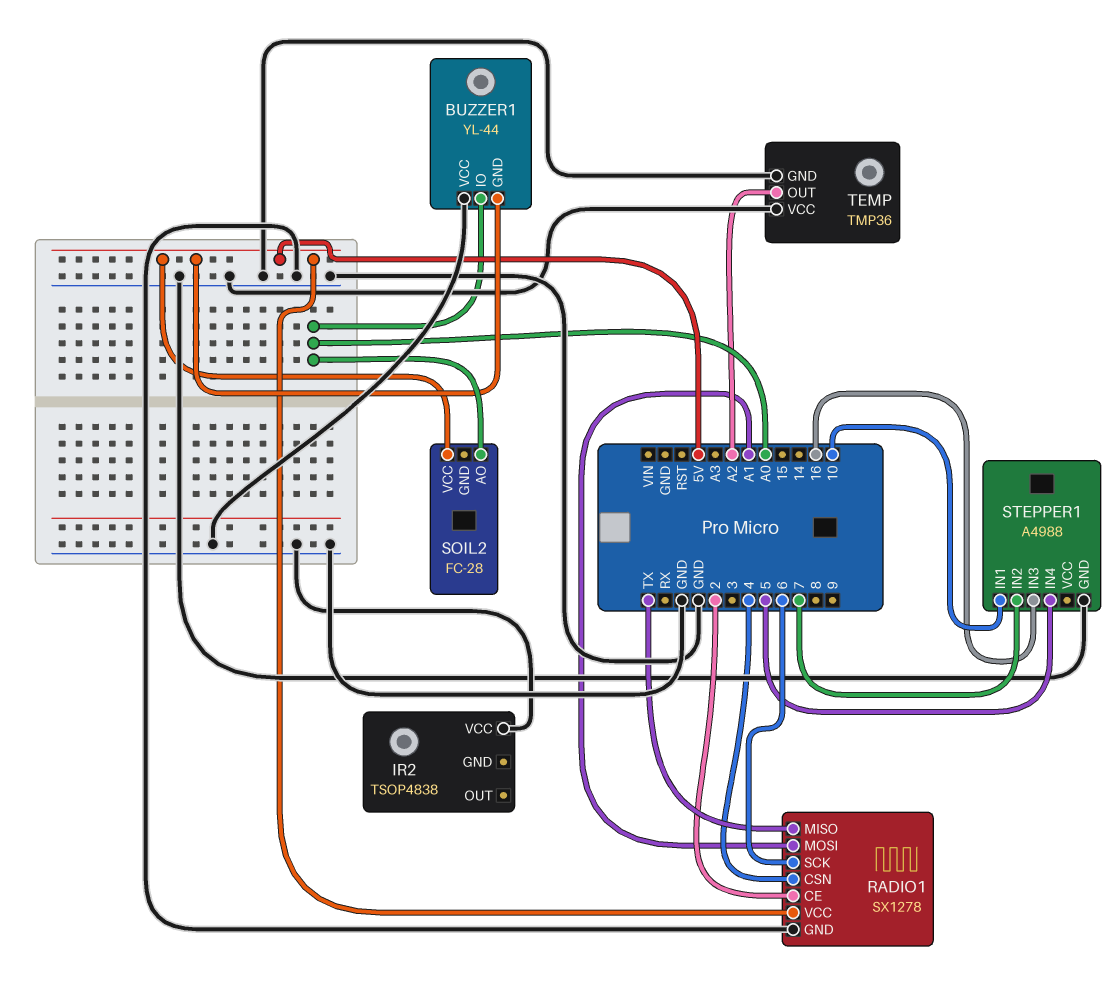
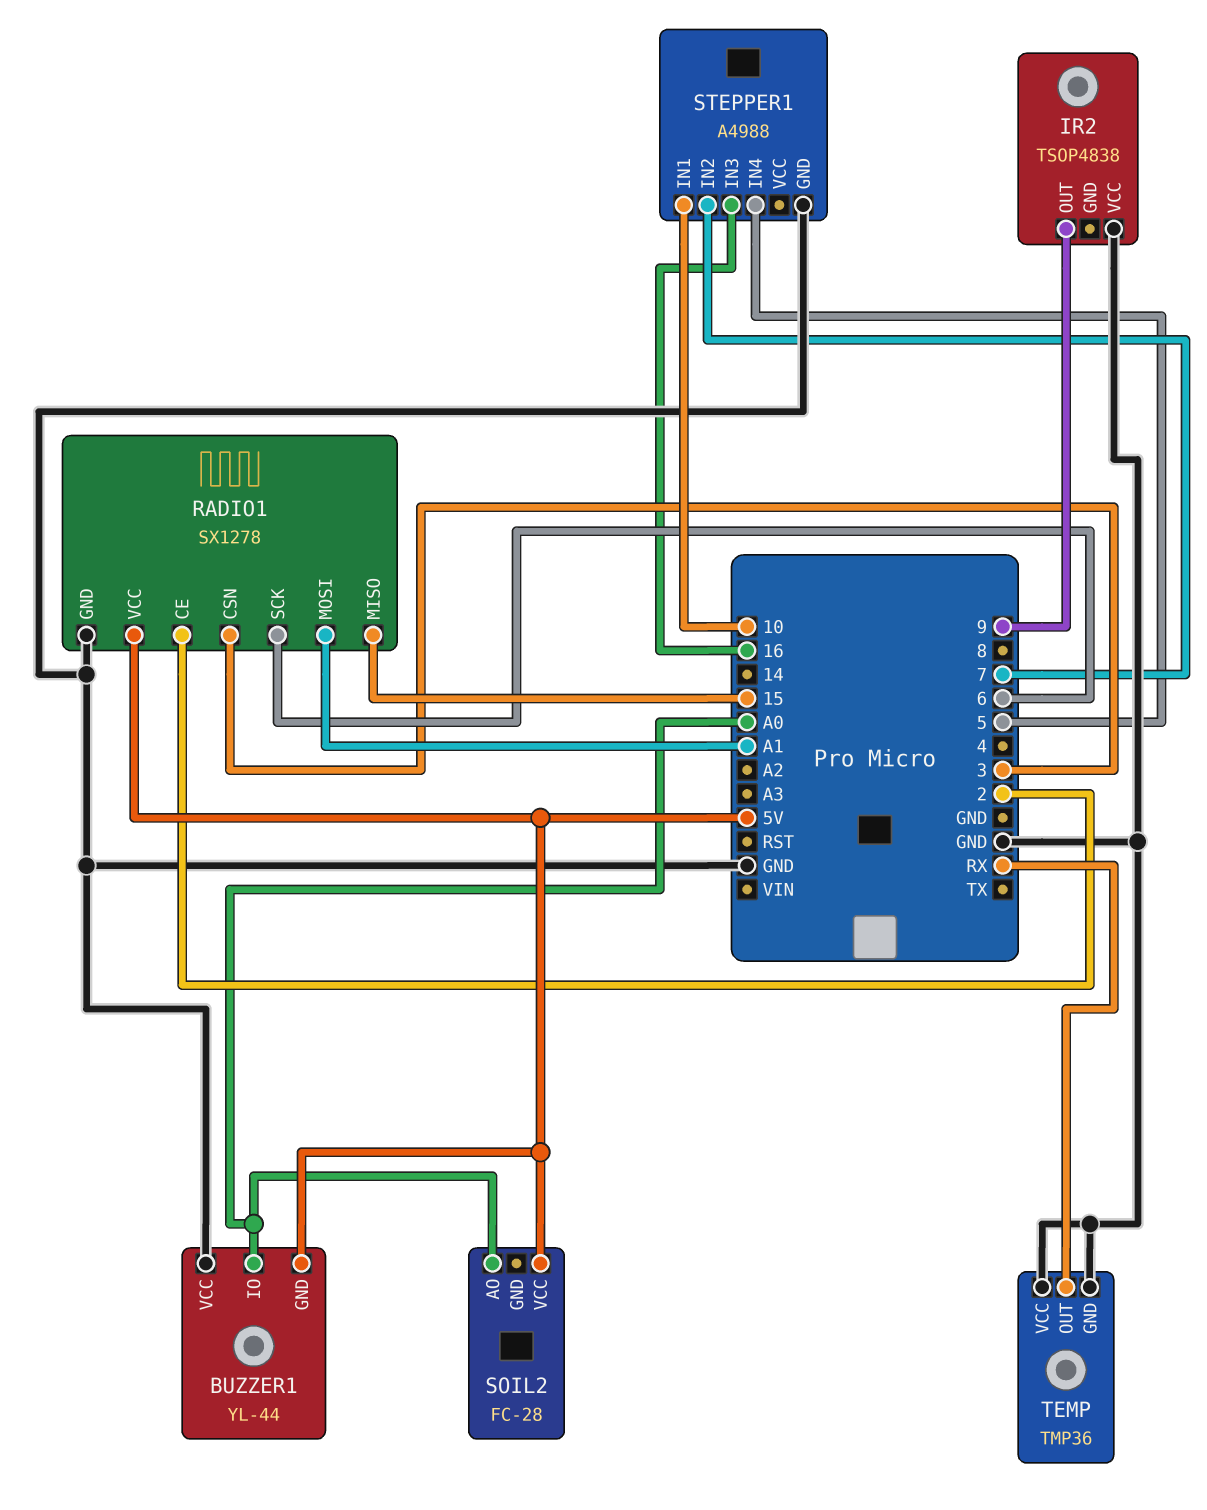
IR2 pin OUT: none -> 9
RADIO1 pin CSN: 4 -> 3
RADIO1 pin MISO: TX -> 15
TEMP pin OUT: A2 -> RX

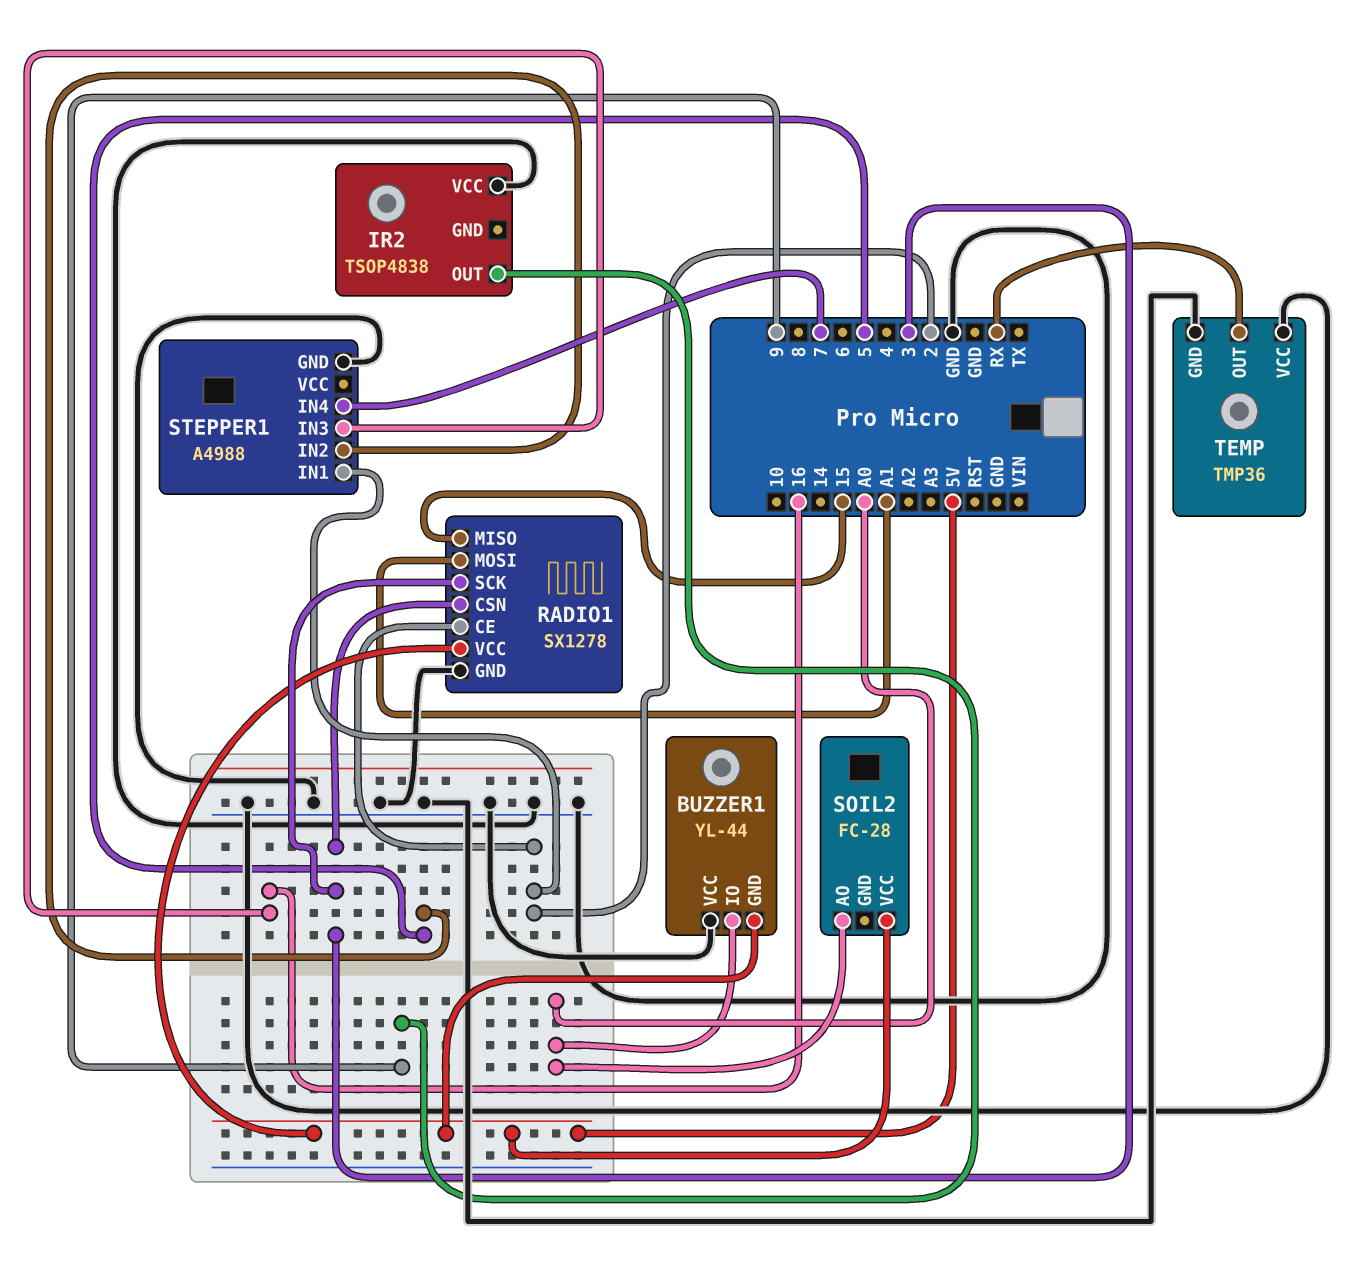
RADIO1 pin SCK: 6 -> 3
STEPPER1 pin IN1: 10 -> 2
STEPPER1 pin IN2: 7 -> 5
STEPPER1 pin IN4: 5 -> 7

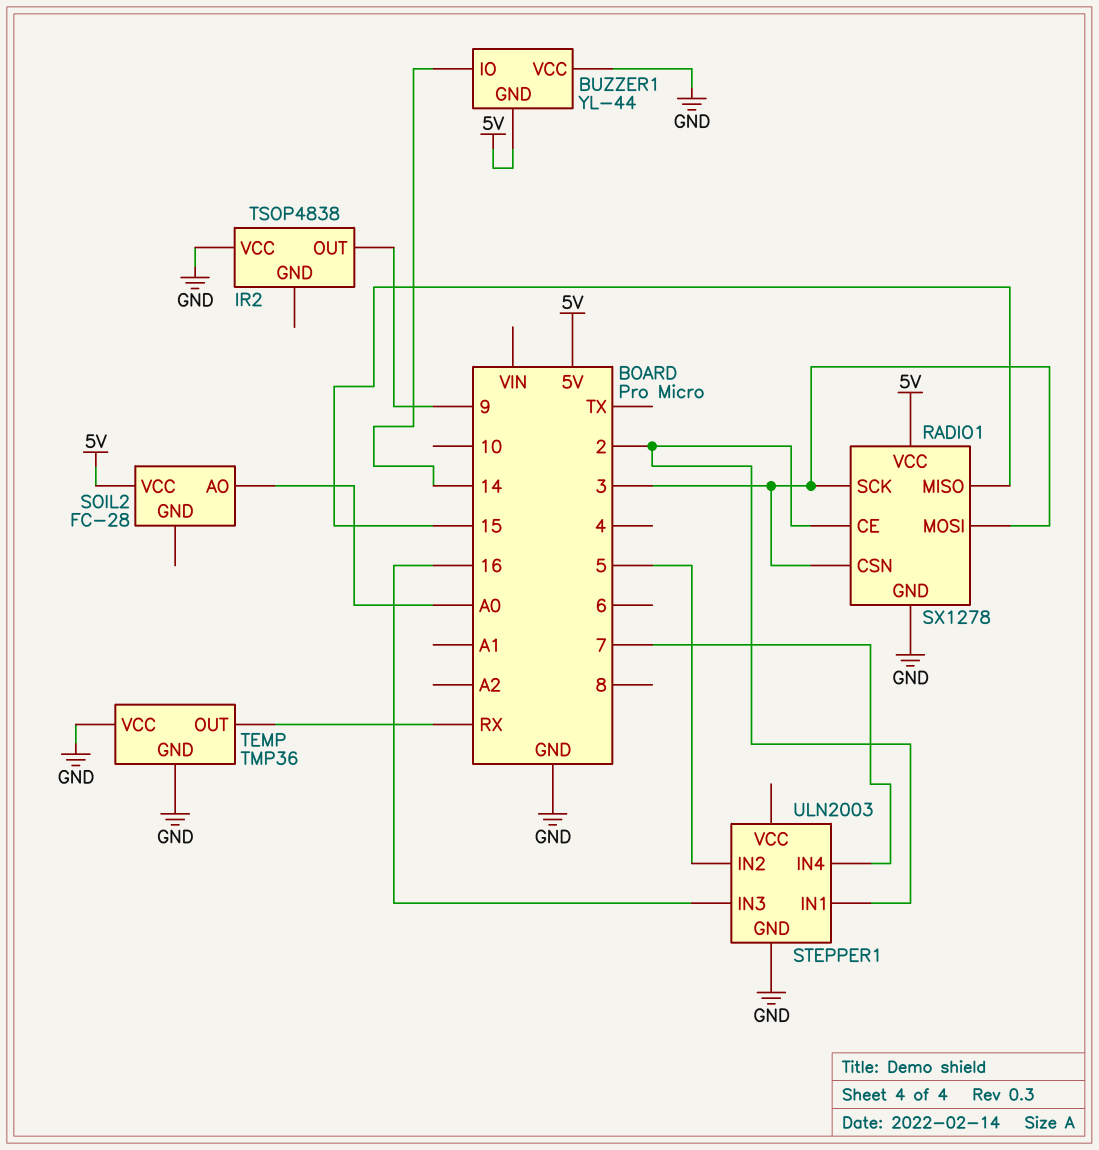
BUZZER1 pin IO: A0 -> 14
RADIO1 pin MOSI: A1 -> 3
STEPPER1: A4988 -> ULN2003

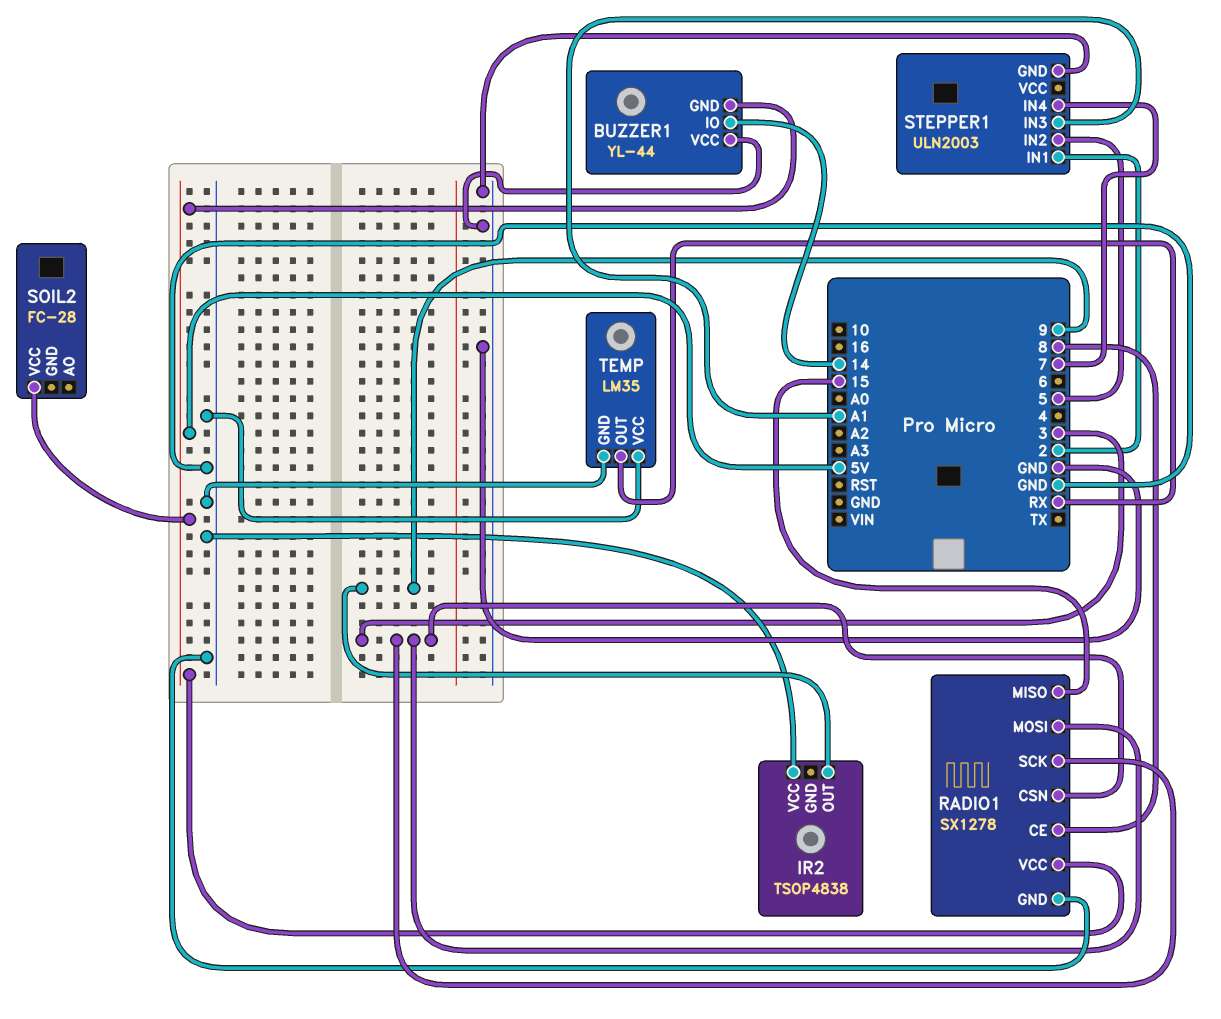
RADIO1 pin CE: 2 -> 8
SOIL2 pin AO: A0 -> none
STEPPER1 pin IN3: 16 -> A1
TEMP: TMP36 -> LM35

